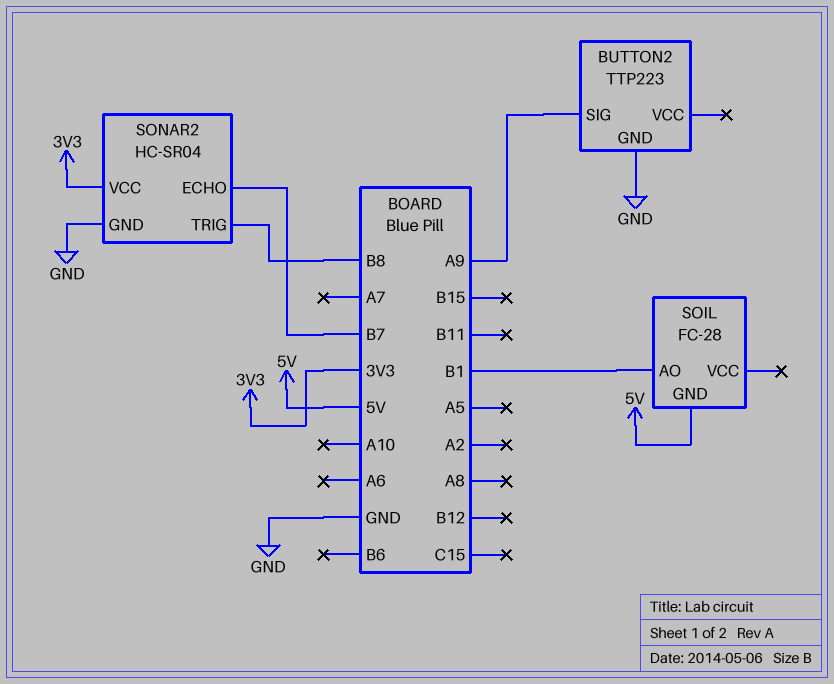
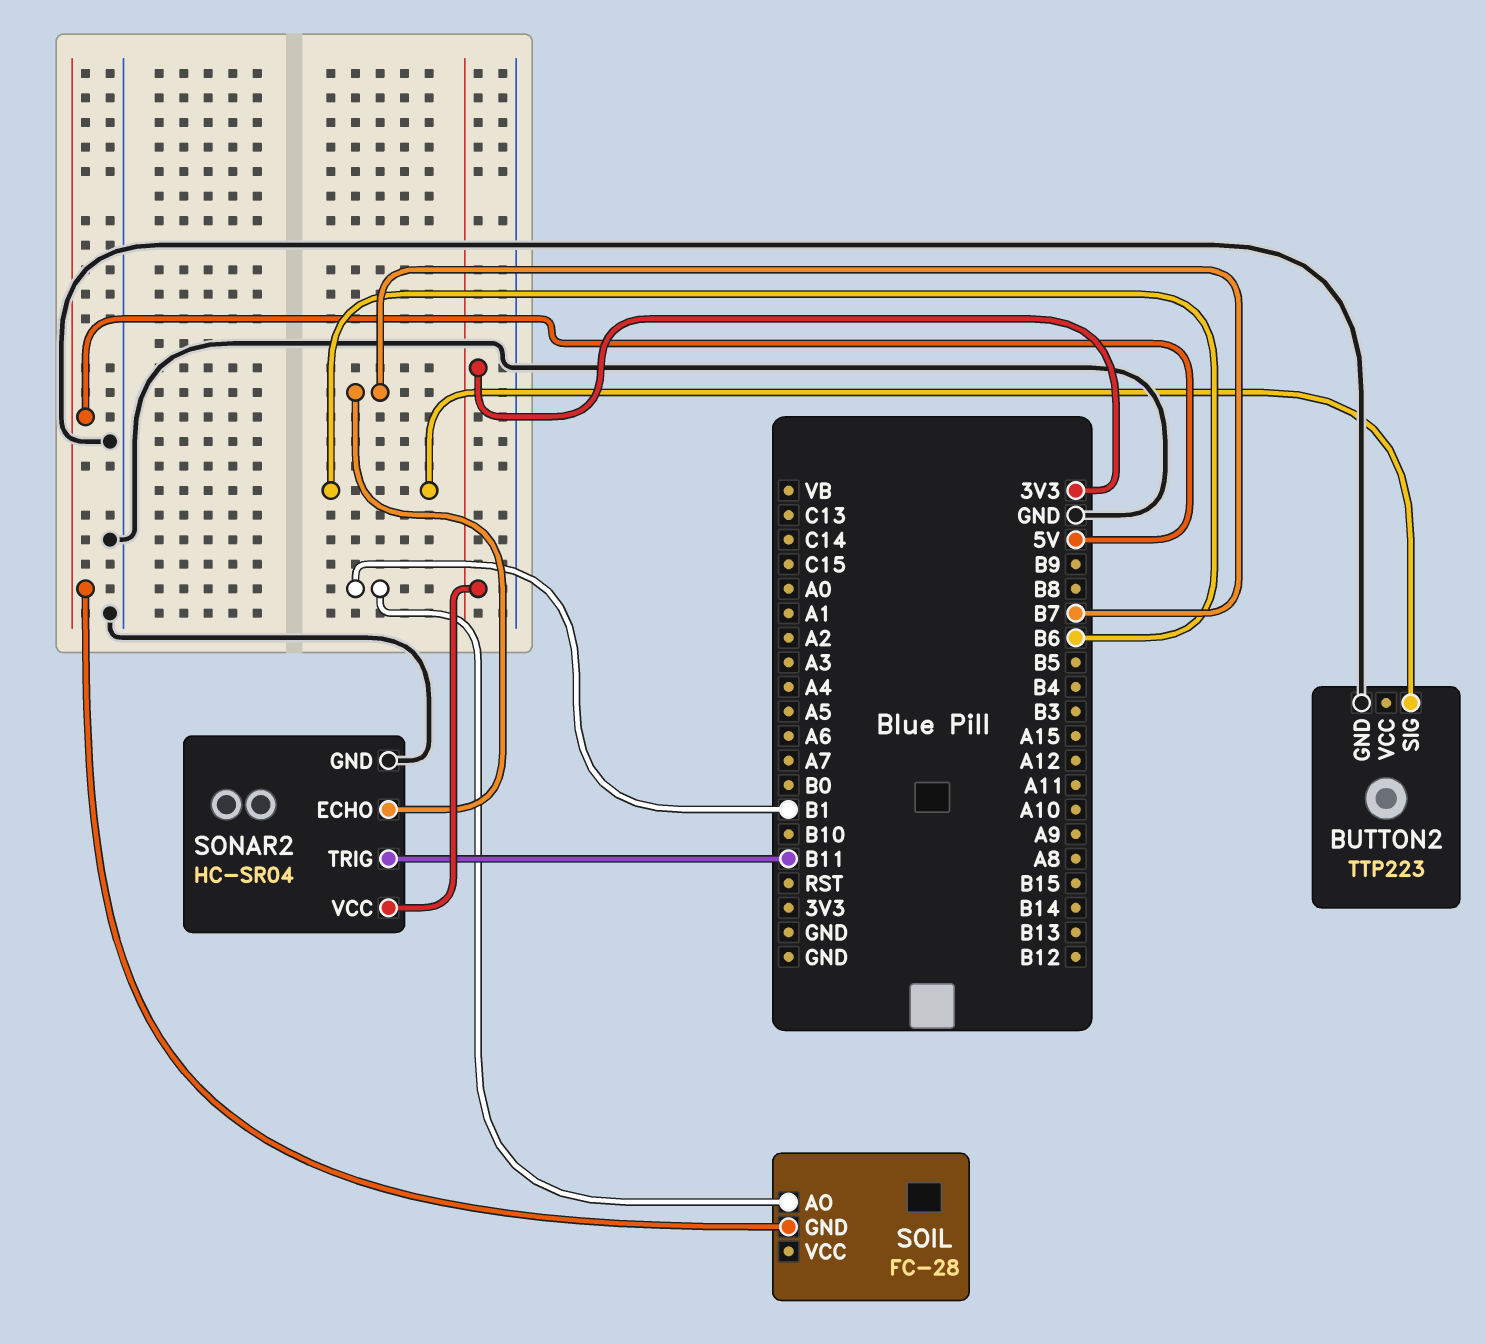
BUTTON2 pin SIG: A9 -> B6
SONAR2 pin TRIG: B8 -> B11

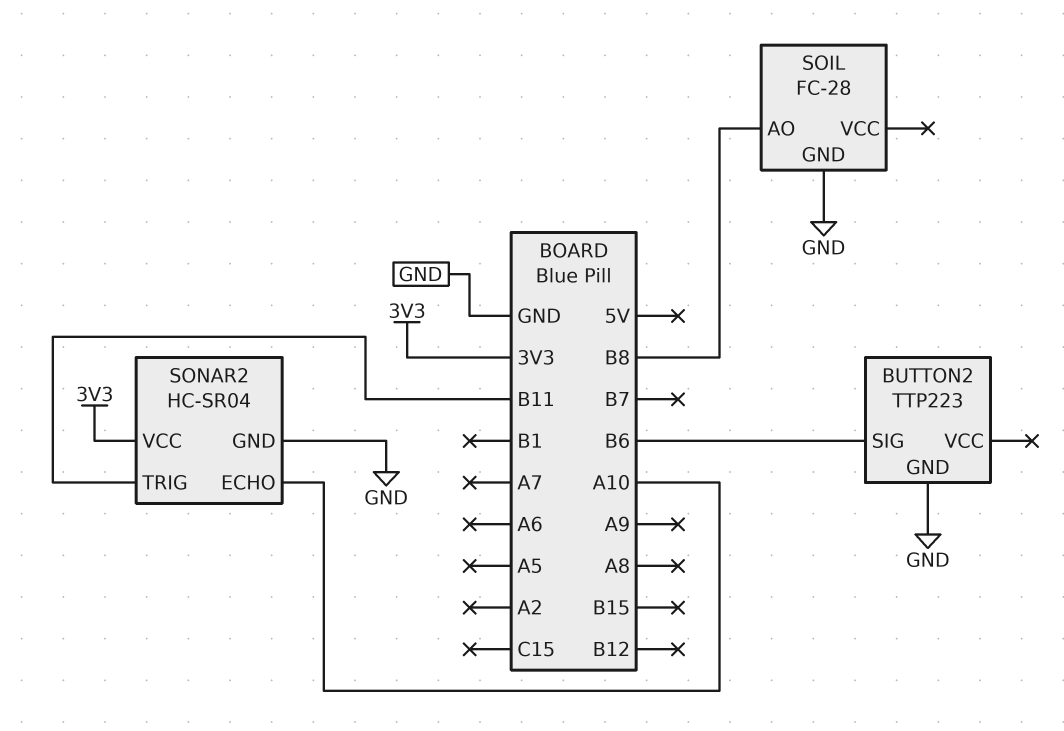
SOIL pin AO: B1 -> B8
SOIL pin GND: 5V -> GND
SONAR2 pin ECHO: B7 -> A10

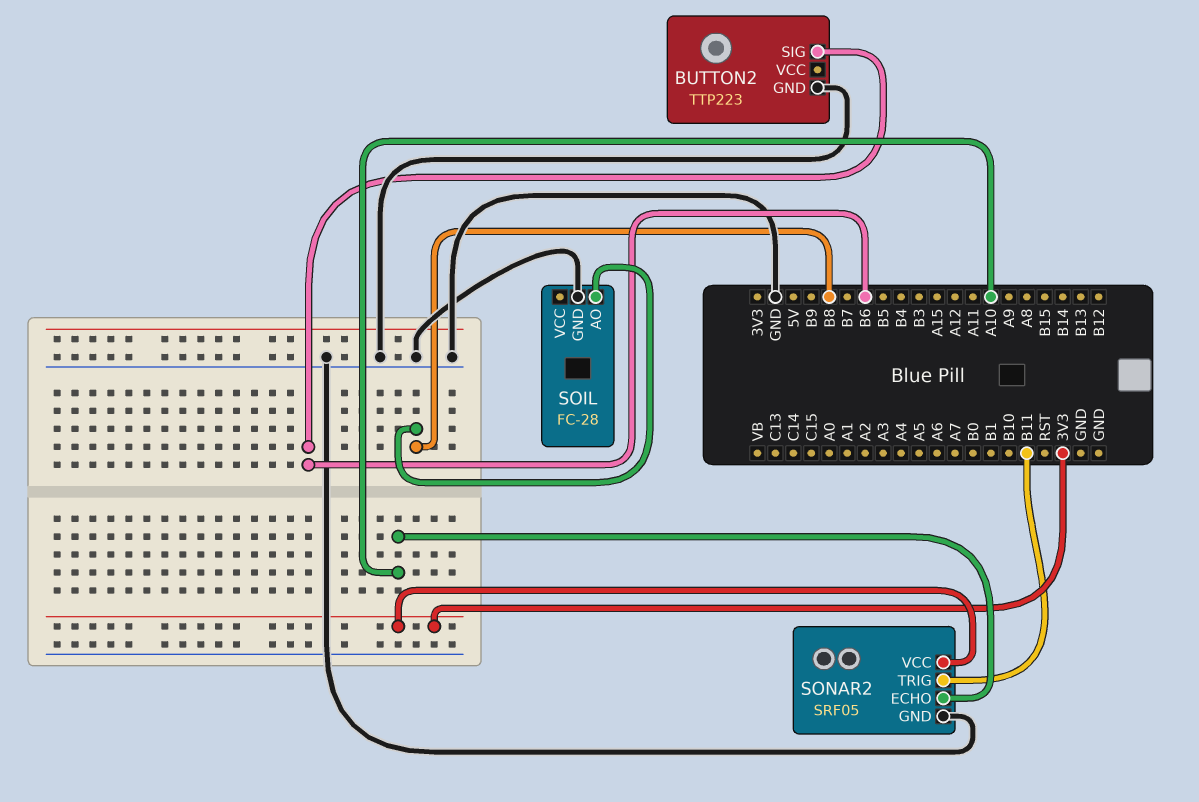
SONAR2: HC-SR04 -> SRF05

